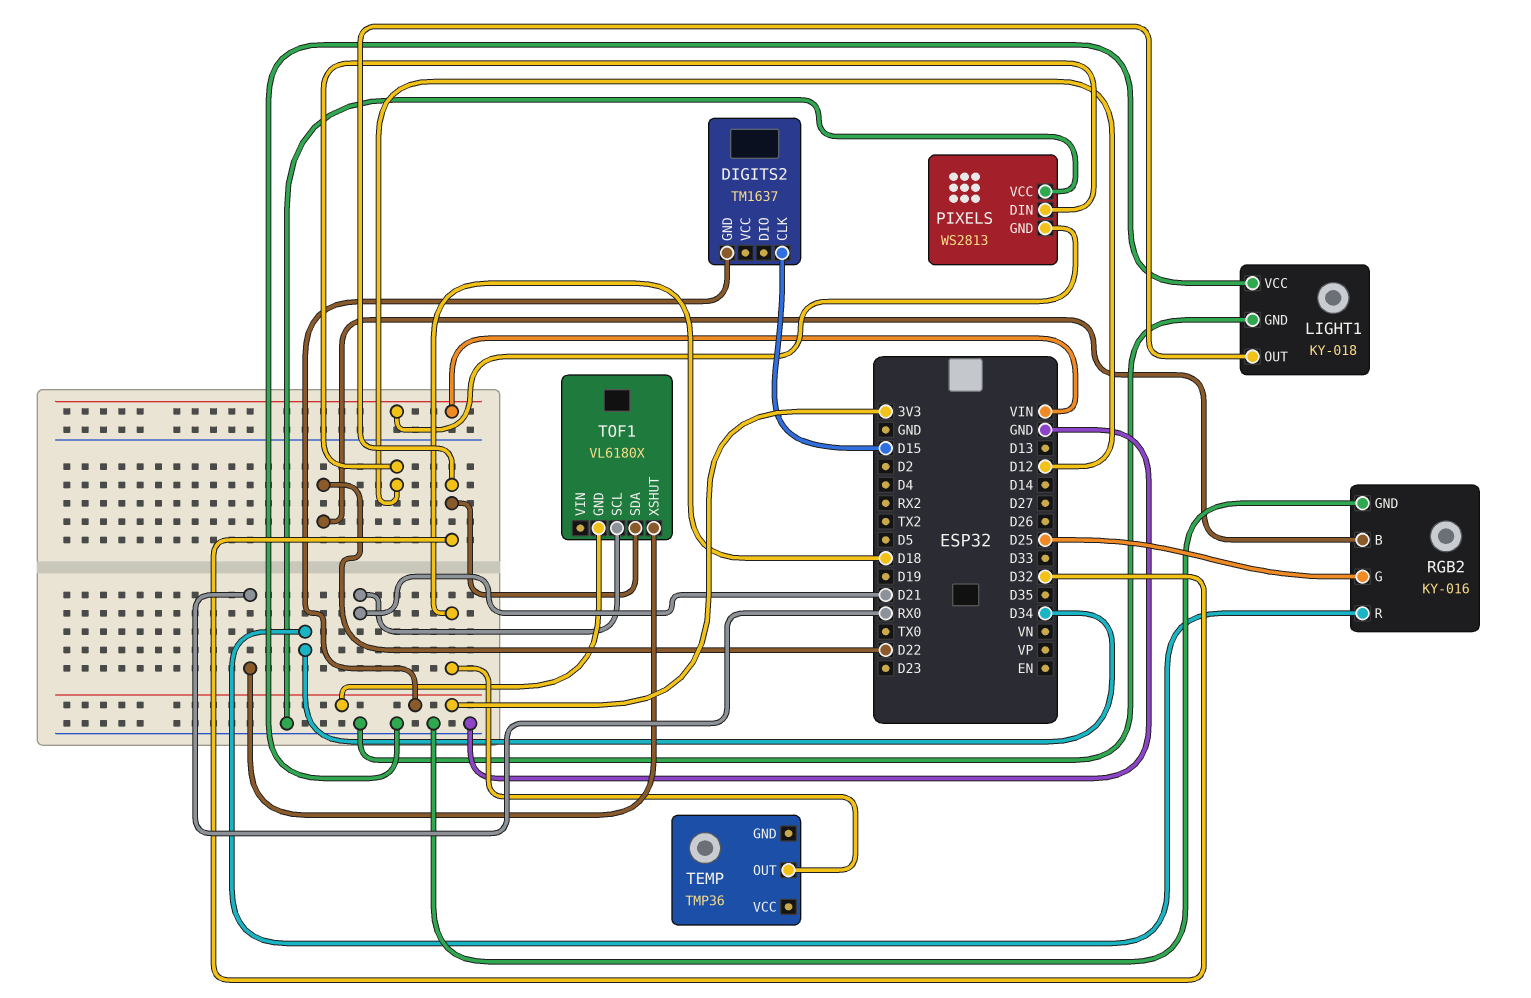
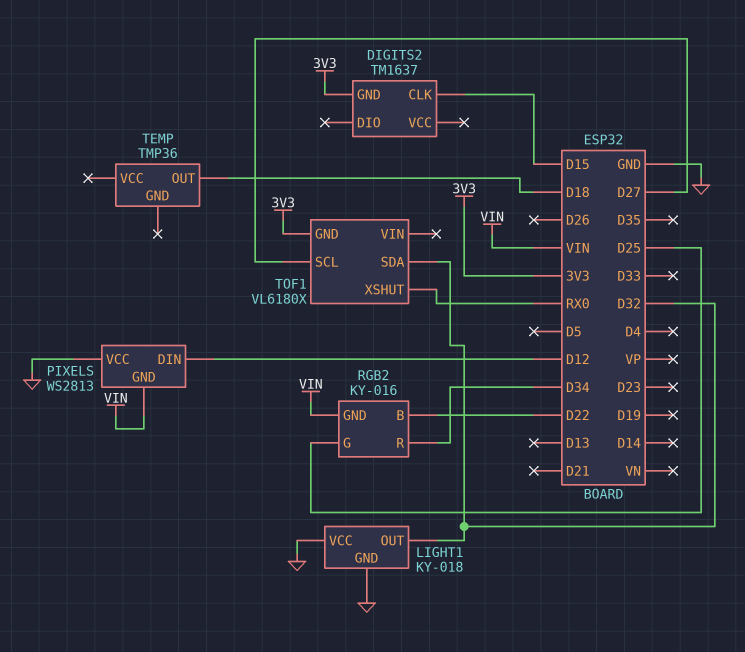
RGB2 pin GND: GND -> VIN
TOF1 pin SCL: D21 -> D27

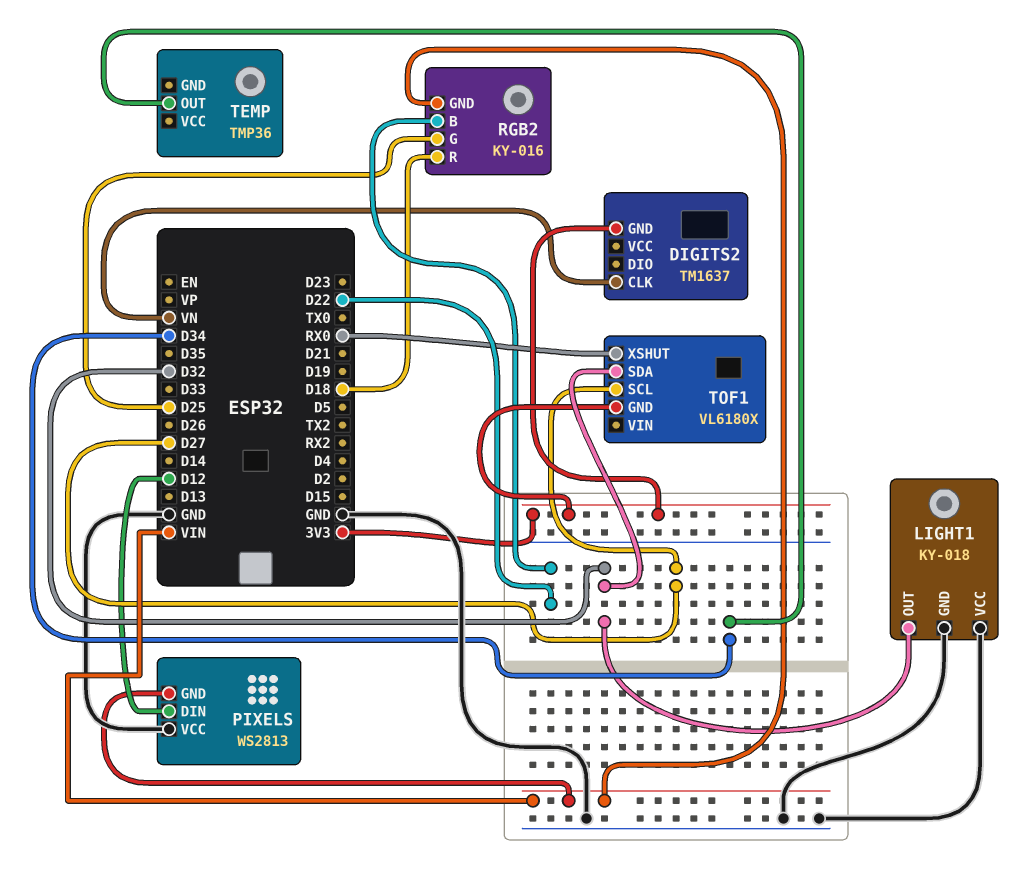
DIGITS2 pin CLK: D15 -> VN
RGB2 pin R: D34 -> D18
TEMP pin OUT: D18 -> D34

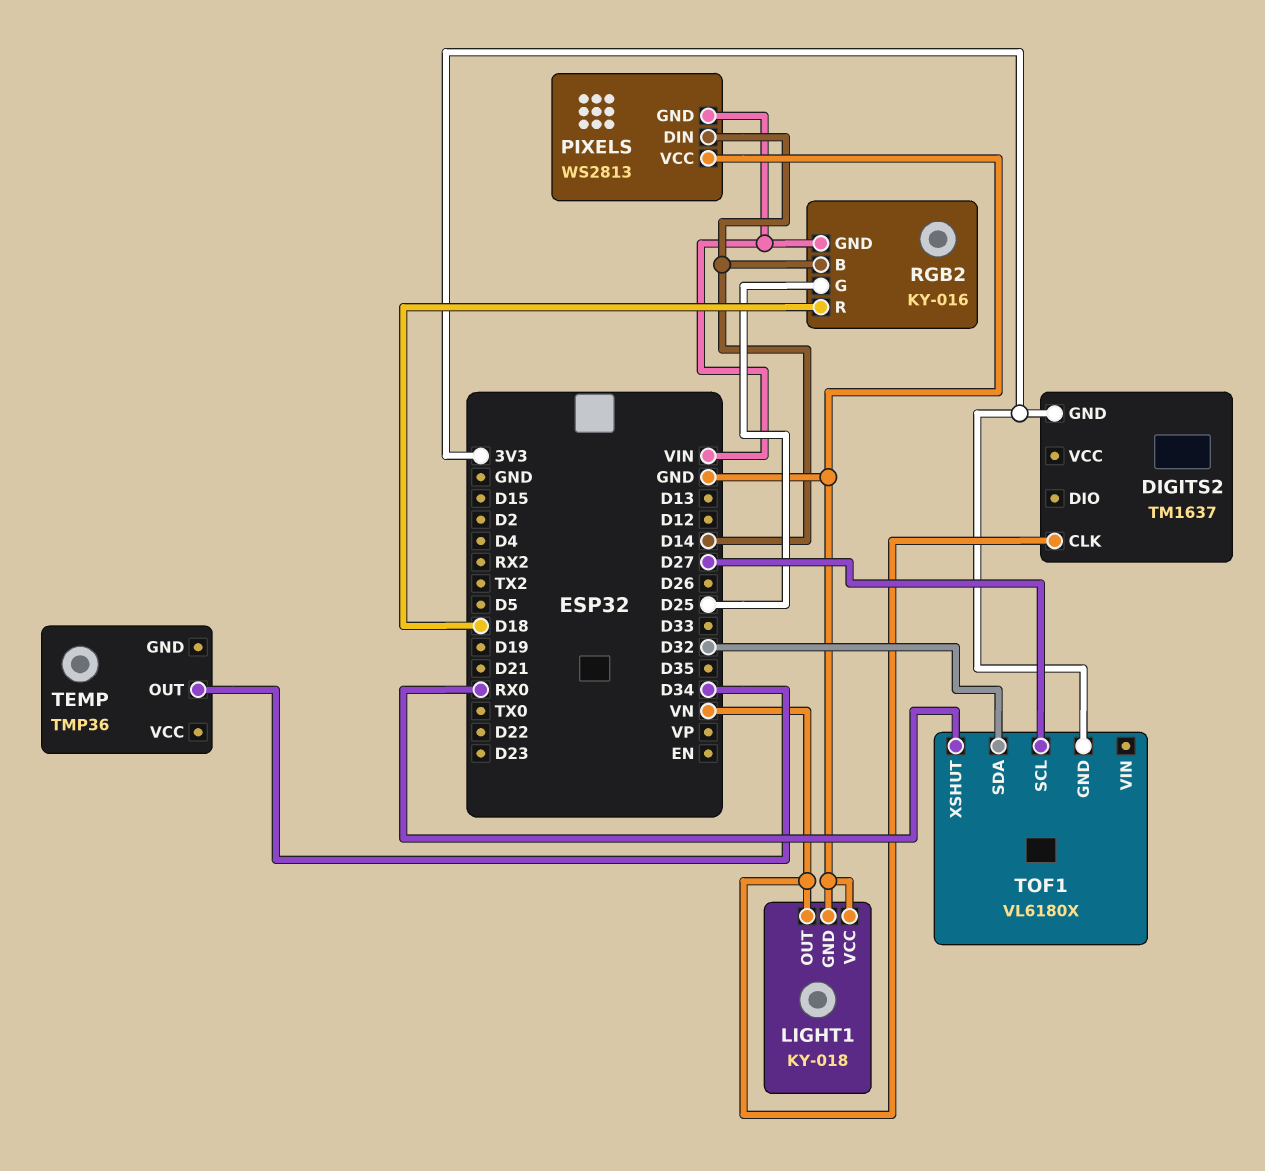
LIGHT1 pin OUT: D32 -> VN
PIXELS pin DIN: D12 -> D14
RGB2 pin B: D22 -> D14

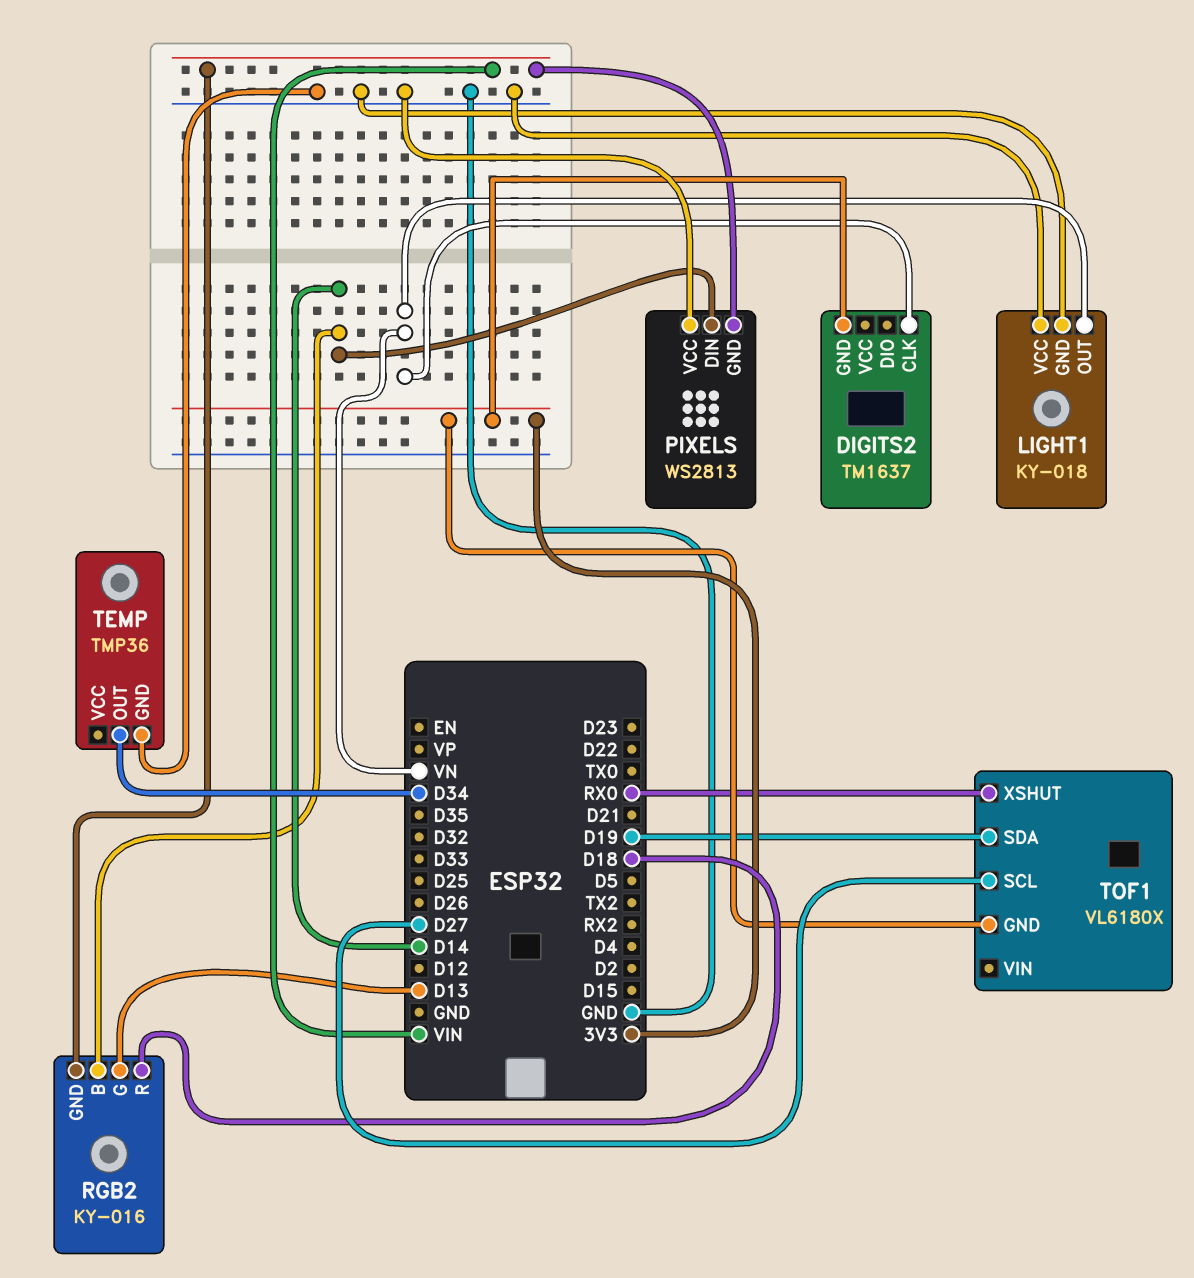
RGB2 pin G: D25 -> D13
TEMP pin GND: none -> GND
TOF1 pin SDA: D32 -> D19

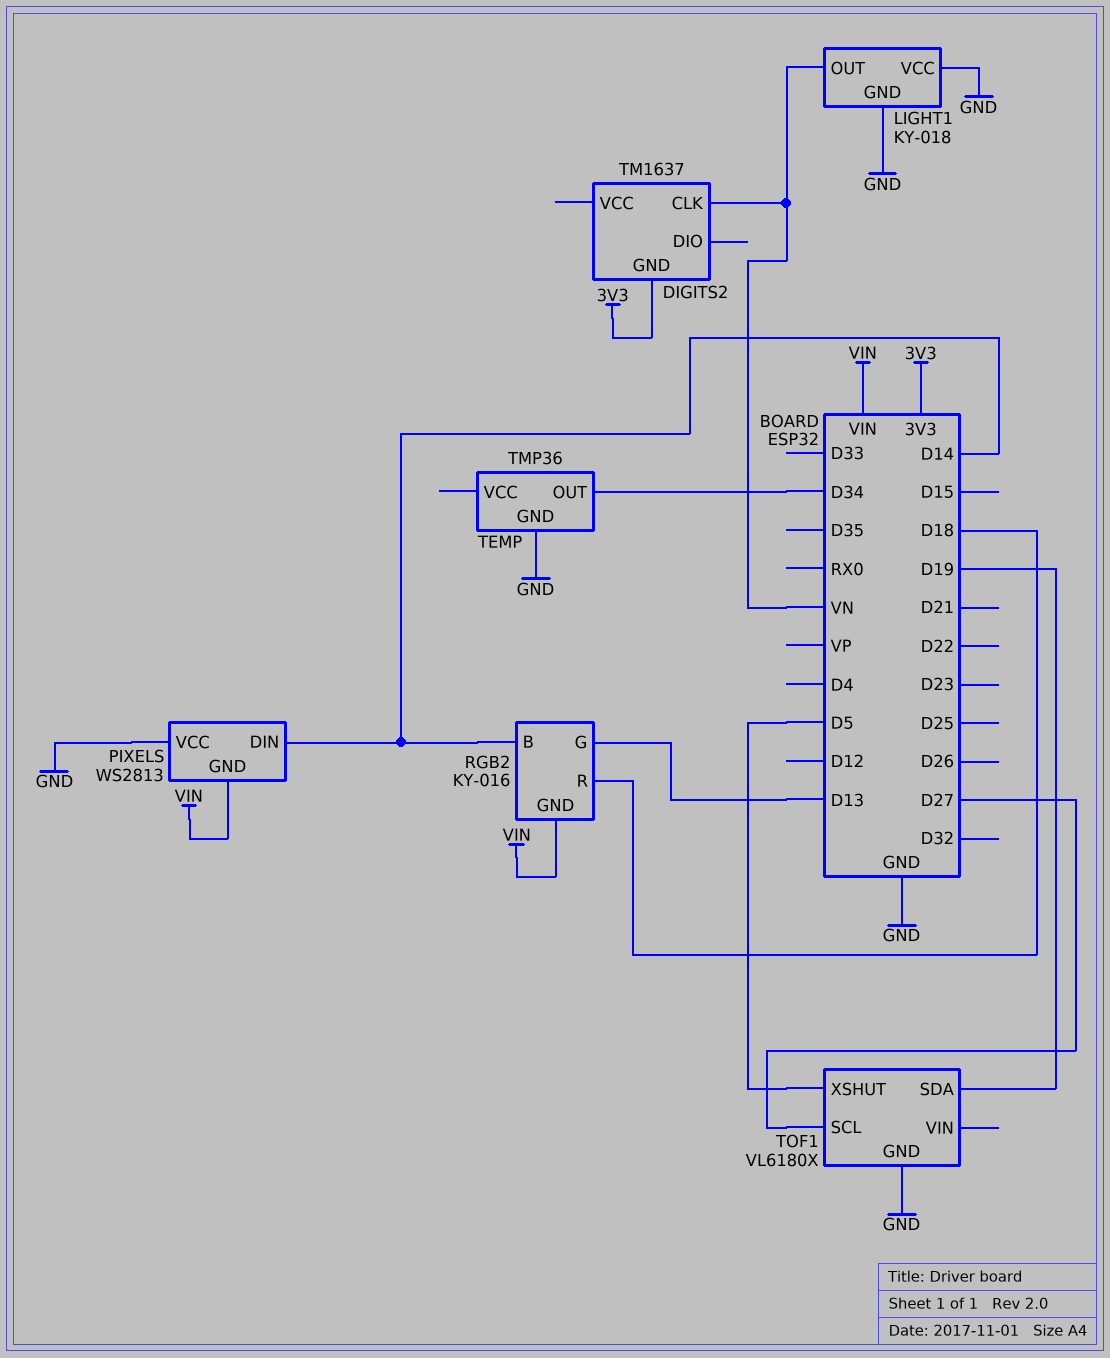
TOF1 pin GND: 3V3 -> GND
TOF1 pin XSHUT: RX0 -> D5

